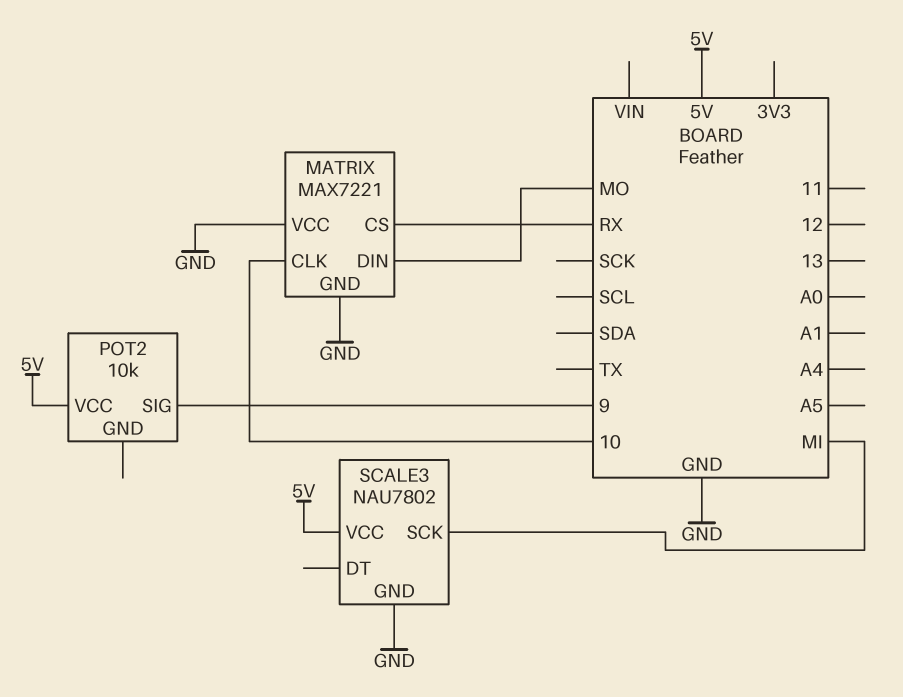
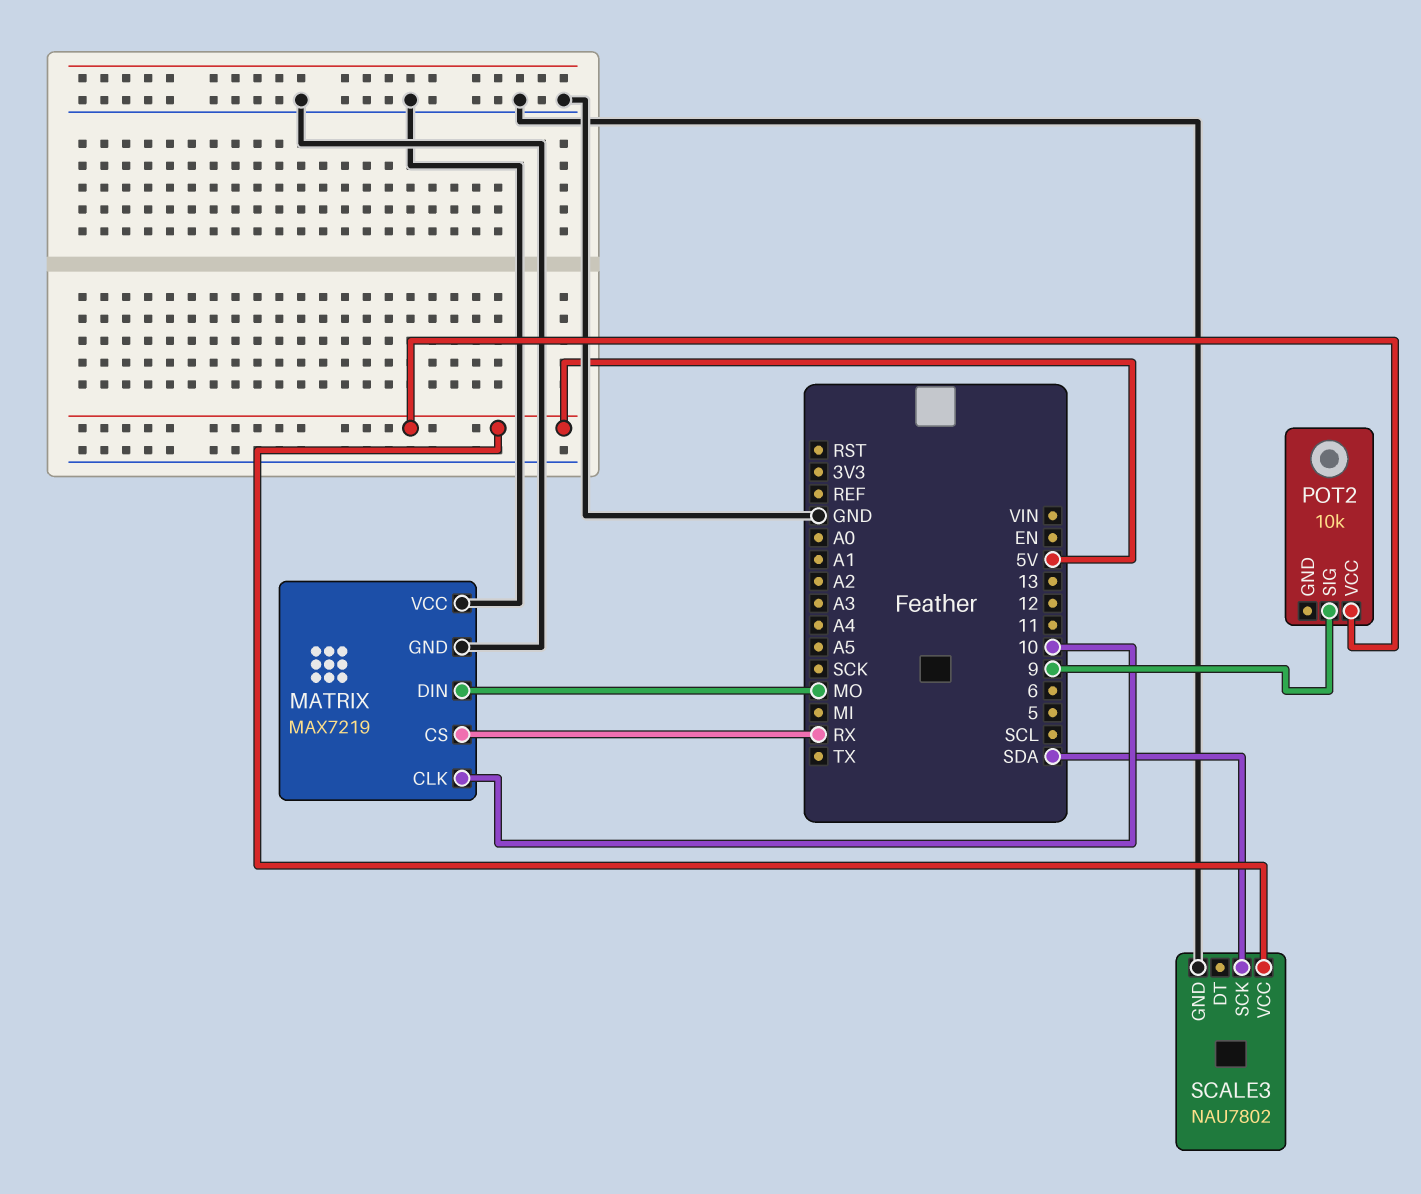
MATRIX: MAX7221 -> MAX7219
SCALE3 pin SCK: MI -> SDA

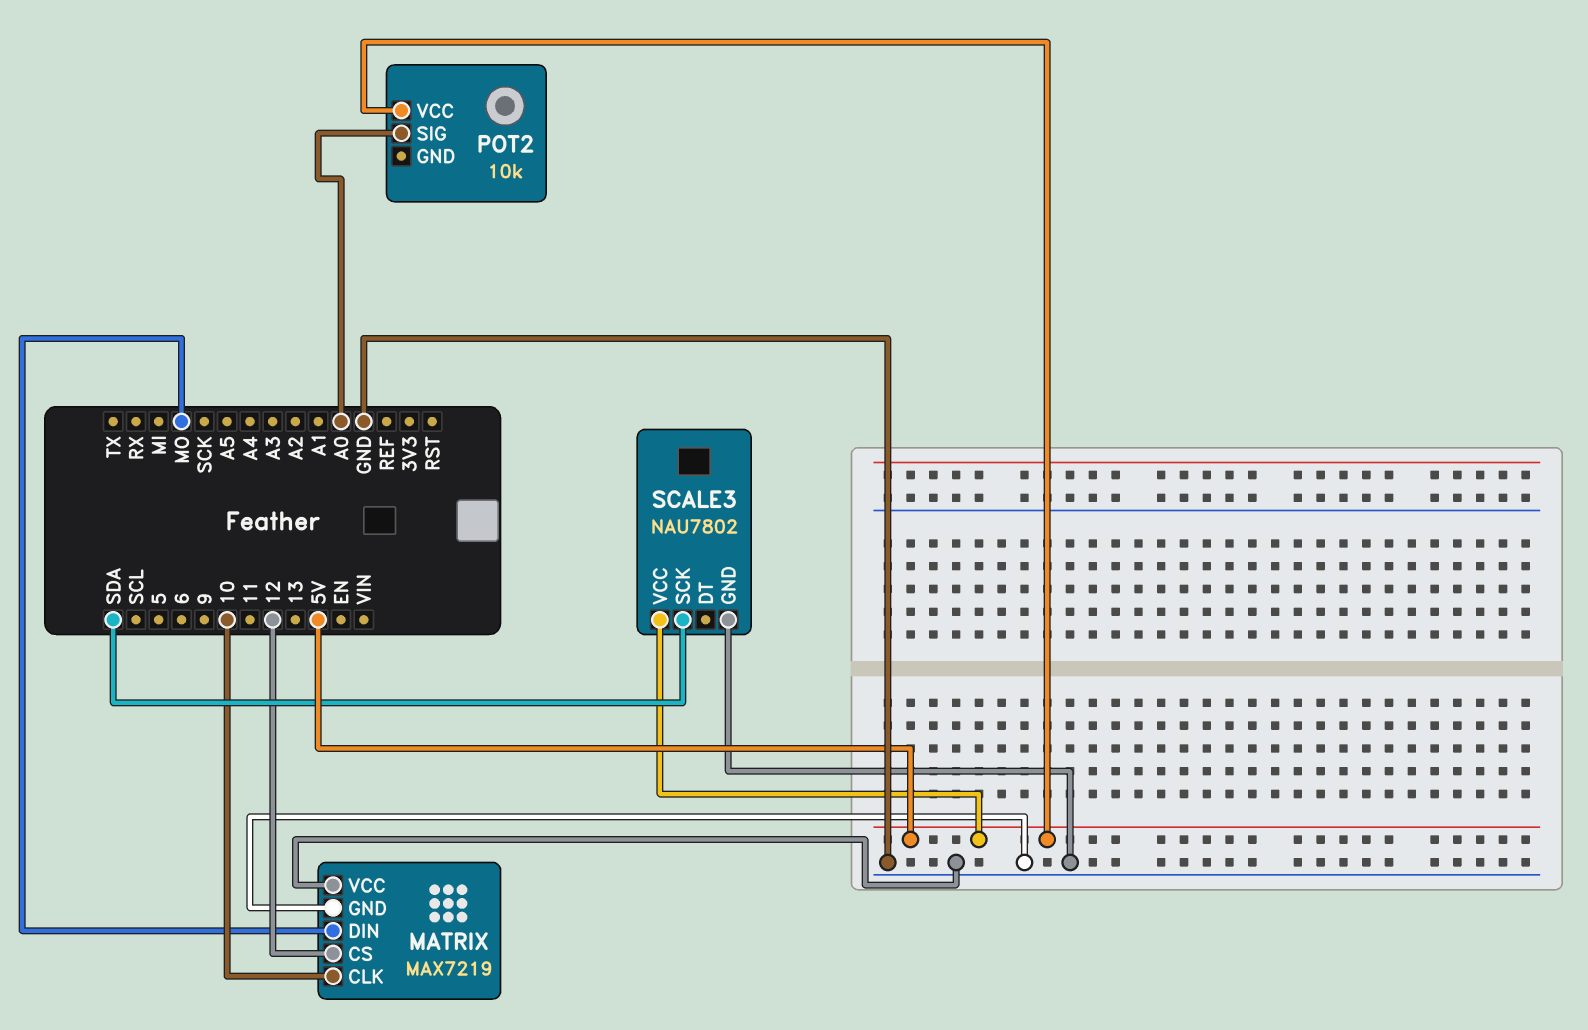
MATRIX pin CS: RX -> 12
POT2 pin SIG: 9 -> A0

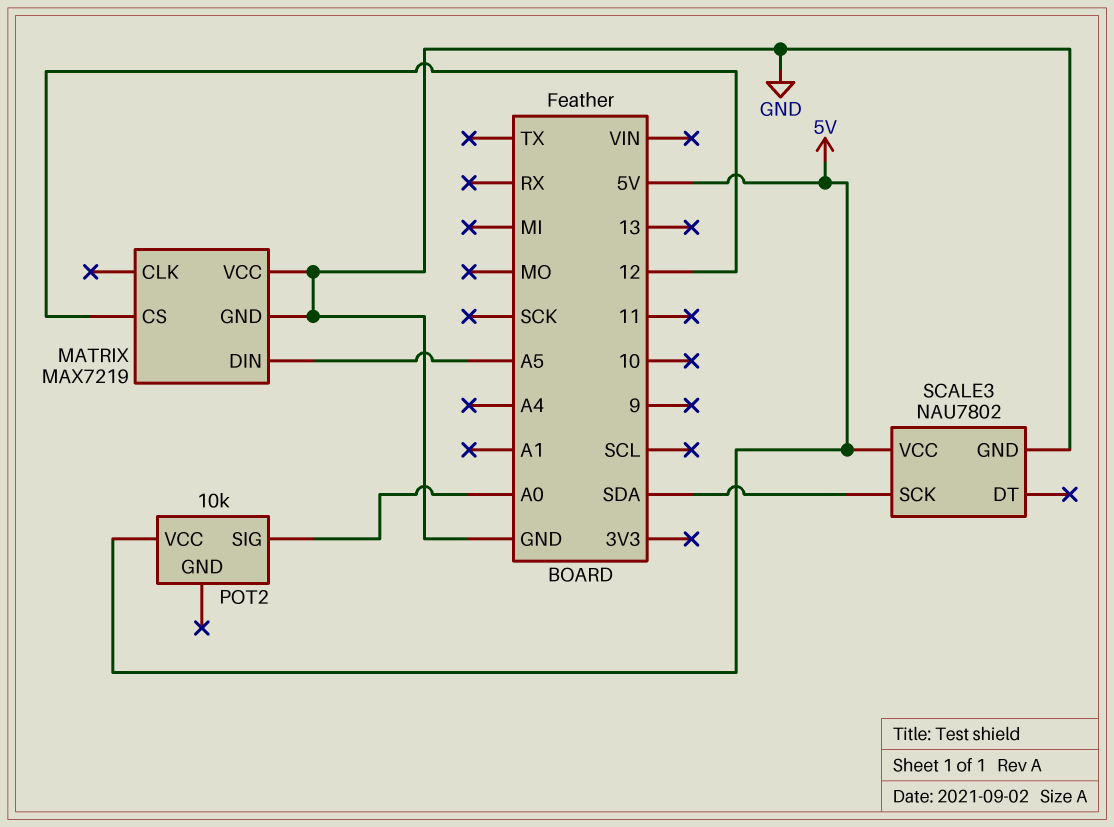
MATRIX pin CLK: 10 -> none
MATRIX pin DIN: MO -> A5

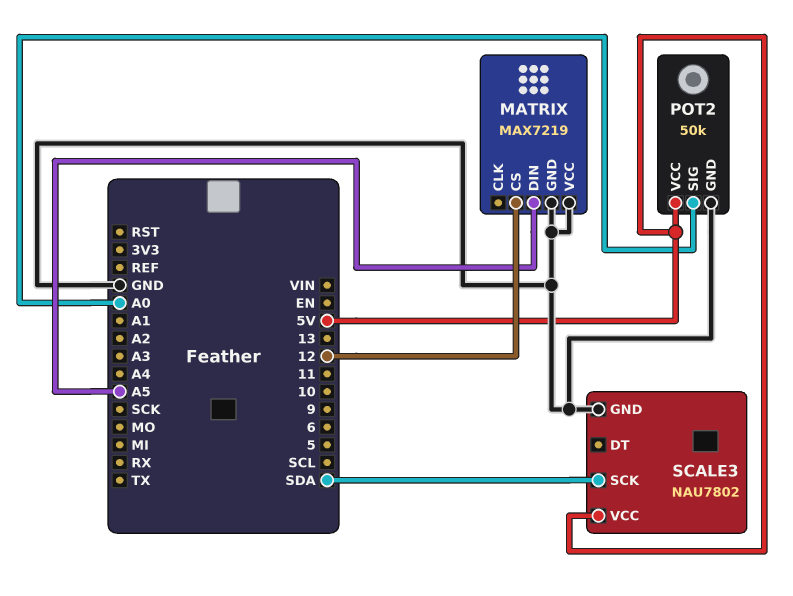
POT2: 10k -> 50k
POT2 pin GND: none -> GND

